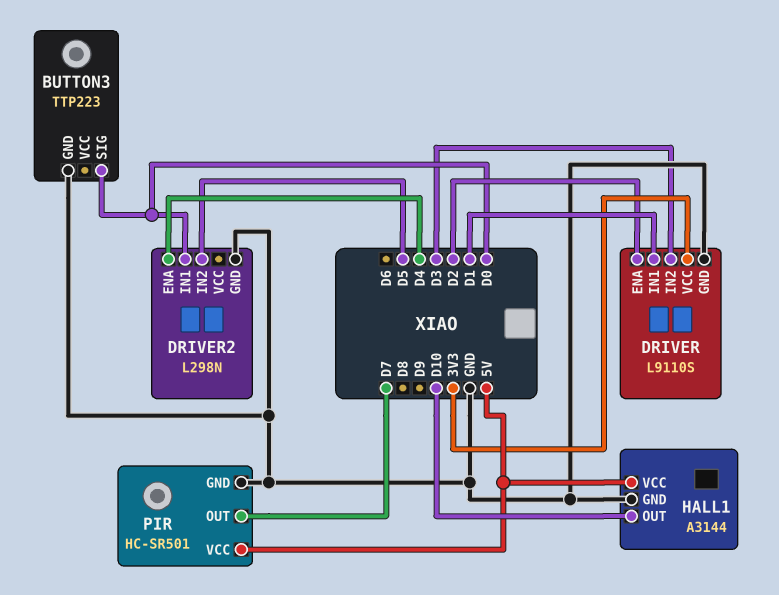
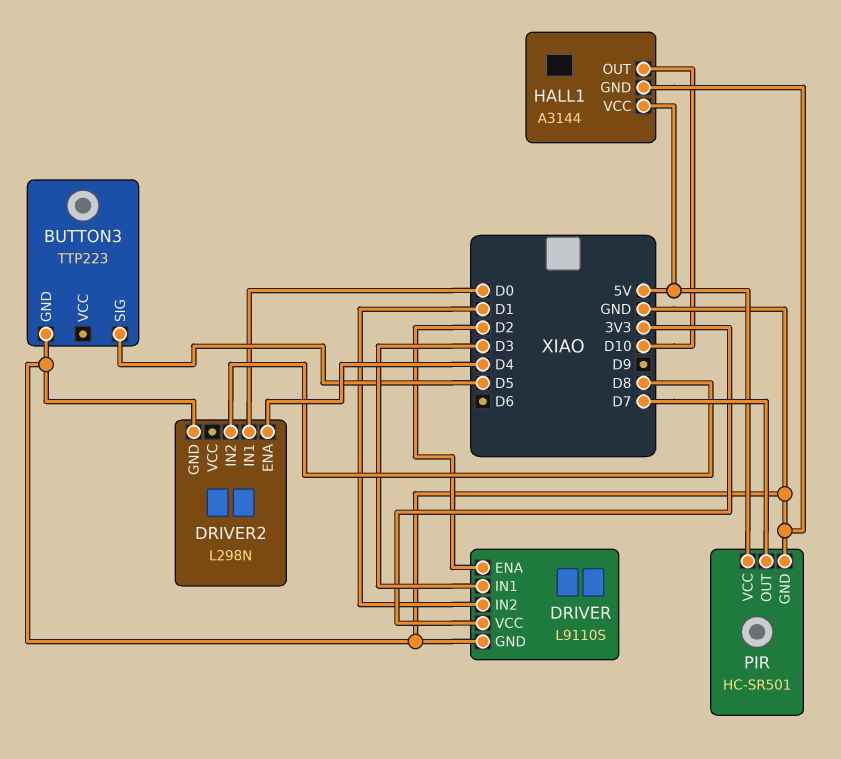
BUTTON3 pin SIG: D0 -> D5
DRIVER pin IN1: D1 -> D3
DRIVER pin IN2: D3 -> D1
DRIVER2 pin IN2: D5 -> D8

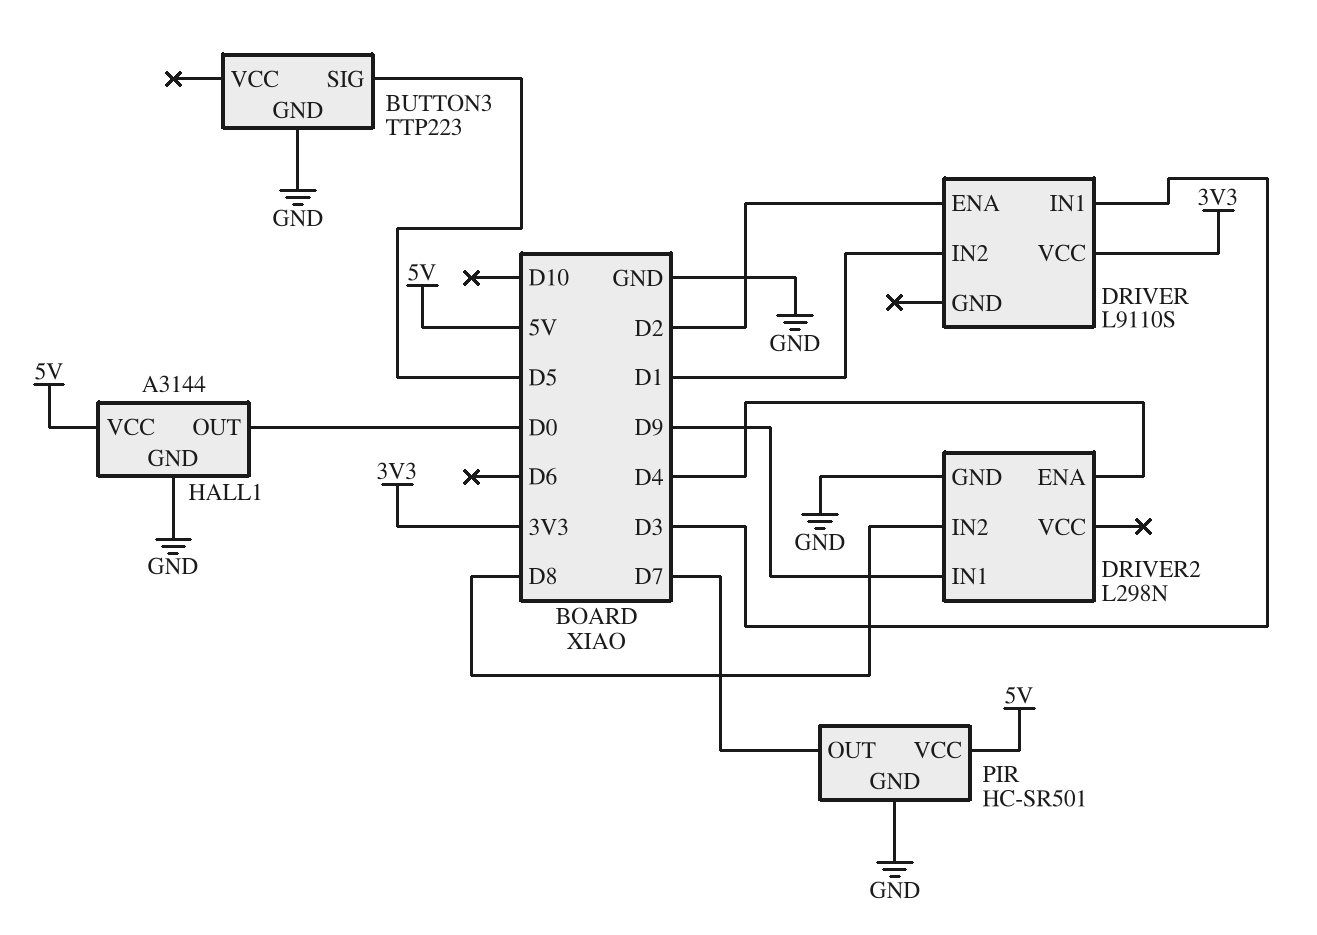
DRIVER pin GND: GND -> none
DRIVER2 pin IN1: D0 -> D9
HALL1 pin OUT: D10 -> D0

